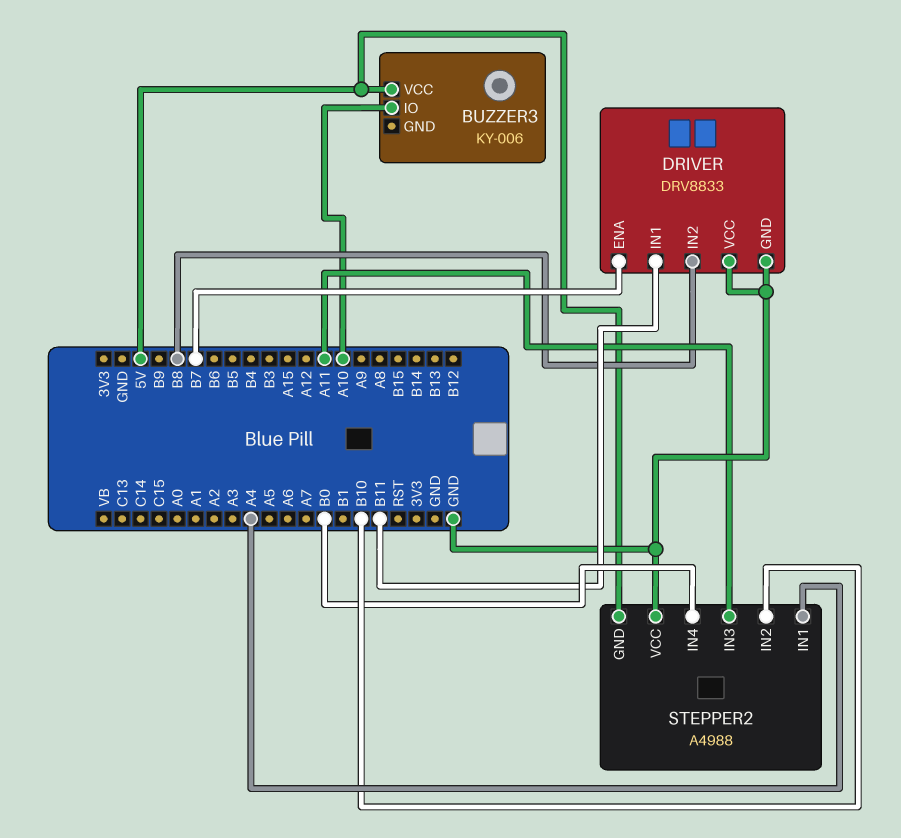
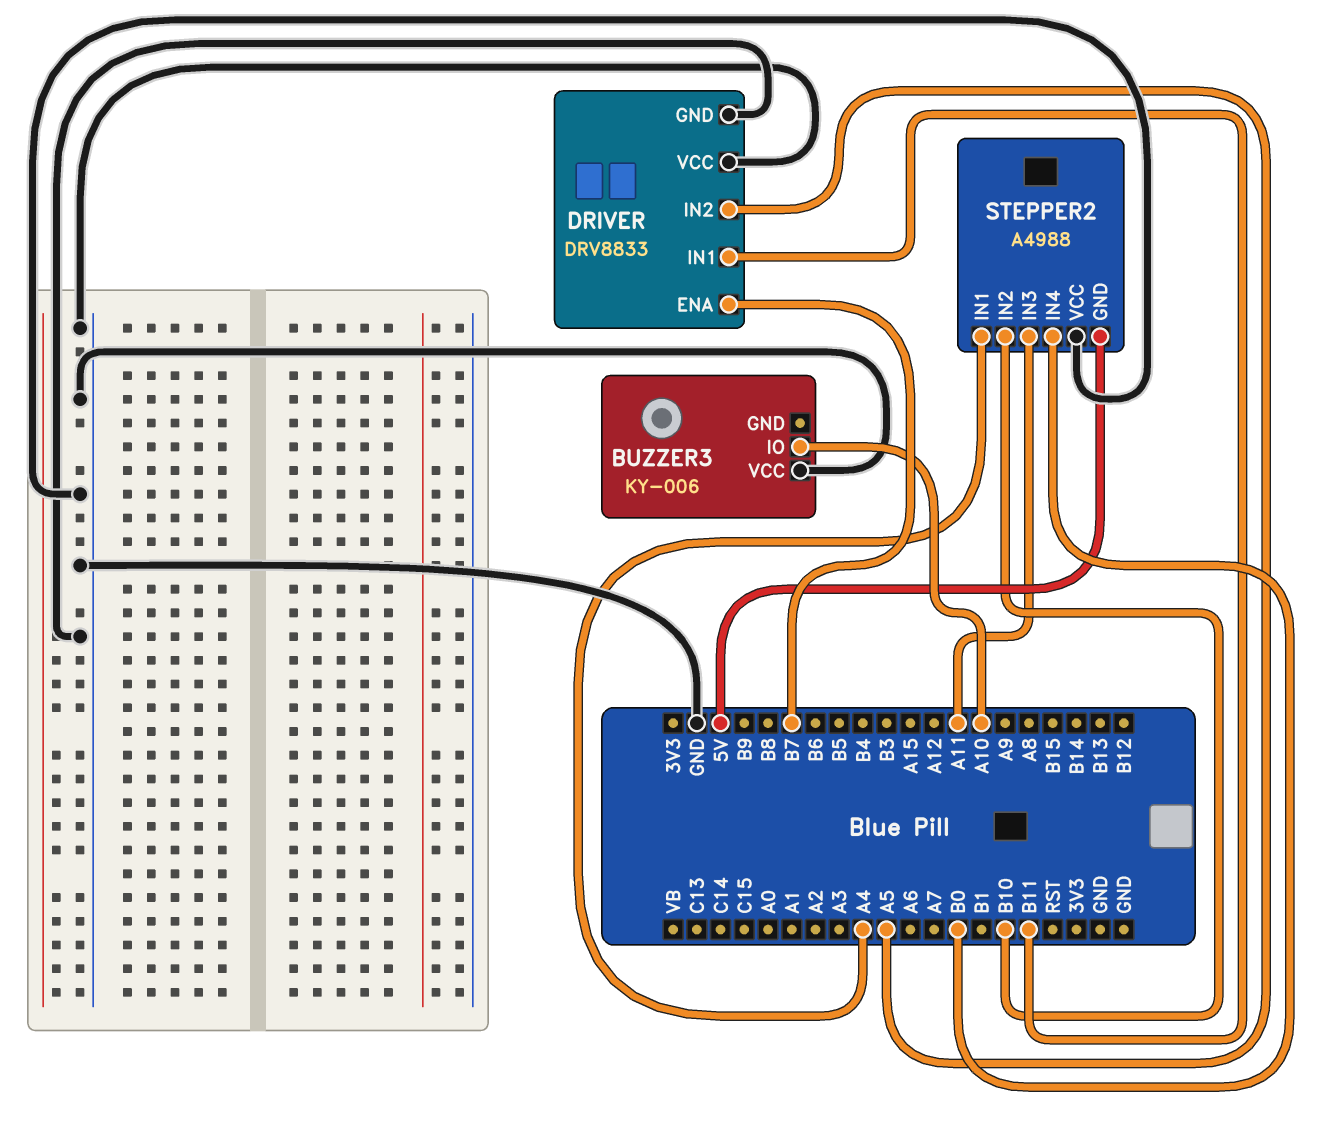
BUZZER3 pin VCC: 5V -> GND
DRIVER pin IN2: B8 -> A5

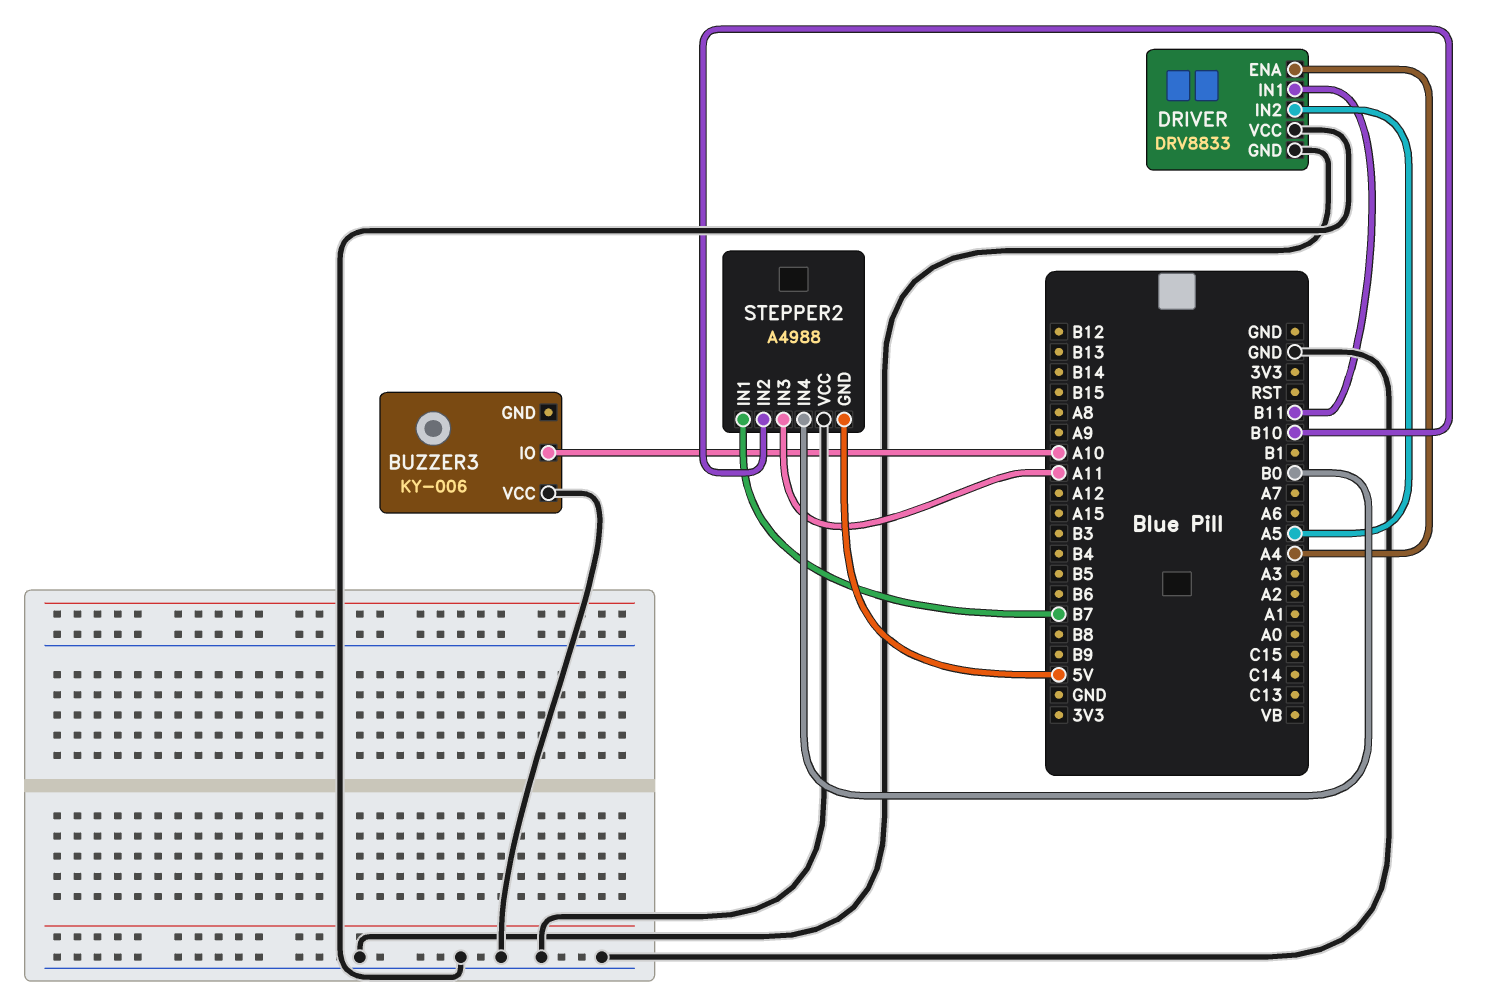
DRIVER pin ENA: B7 -> A4
STEPPER2 pin IN1: A4 -> B7

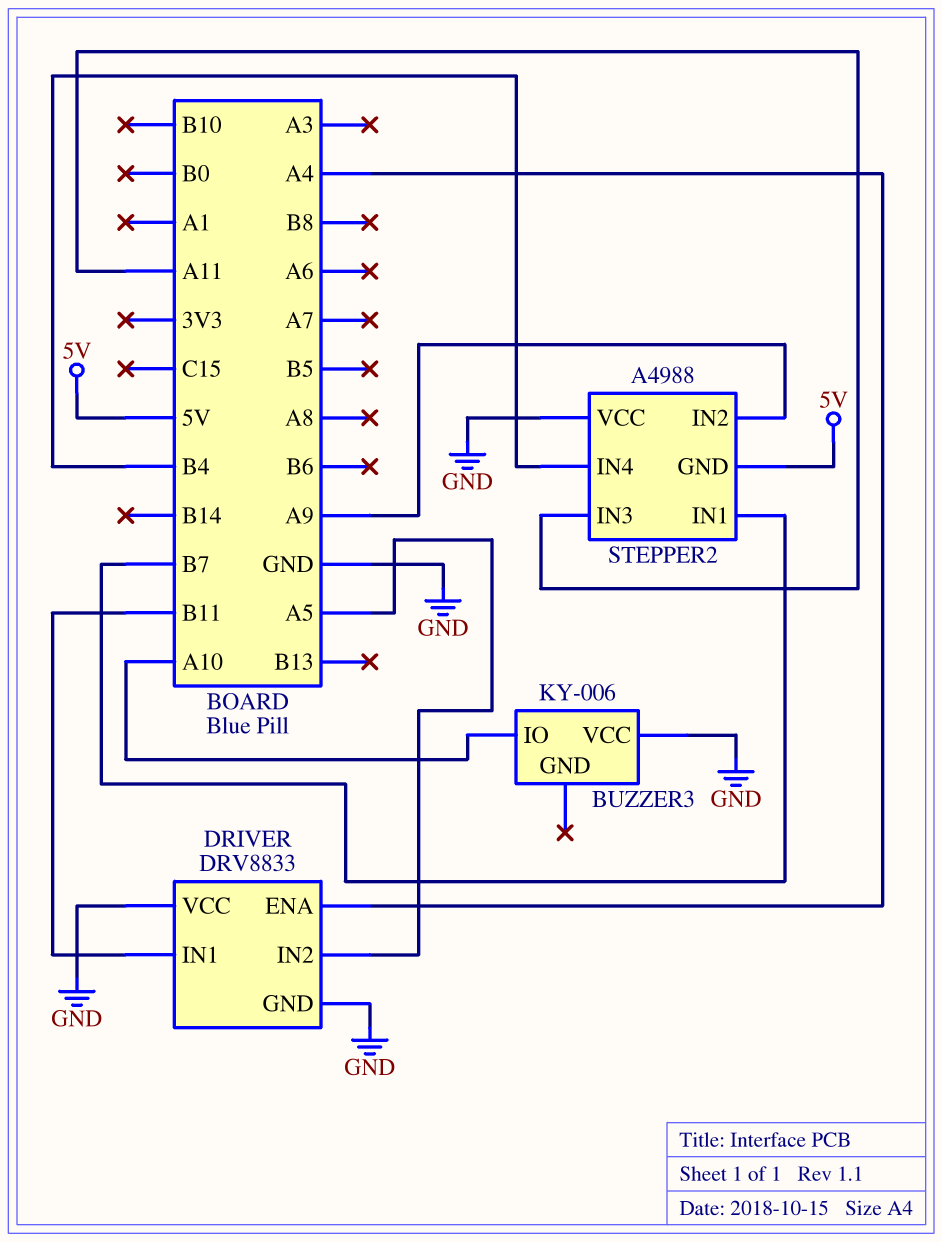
STEPPER2 pin IN2: B10 -> A9
STEPPER2 pin IN4: B0 -> B4

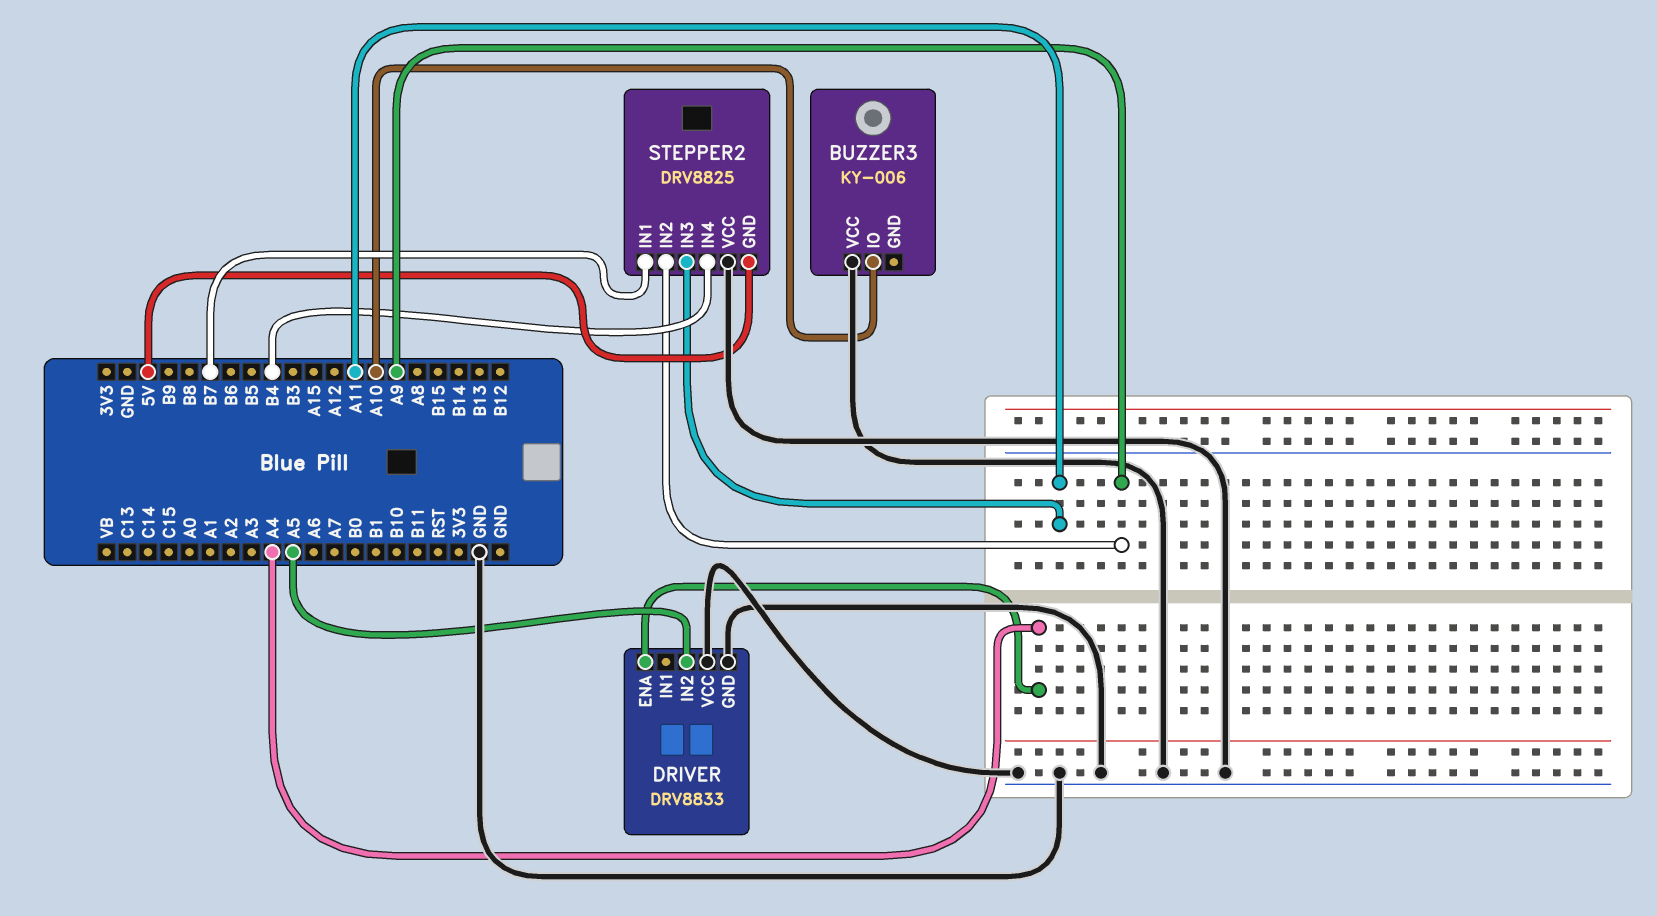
DRIVER pin IN1: B11 -> none
STEPPER2: A4988 -> DRV8825

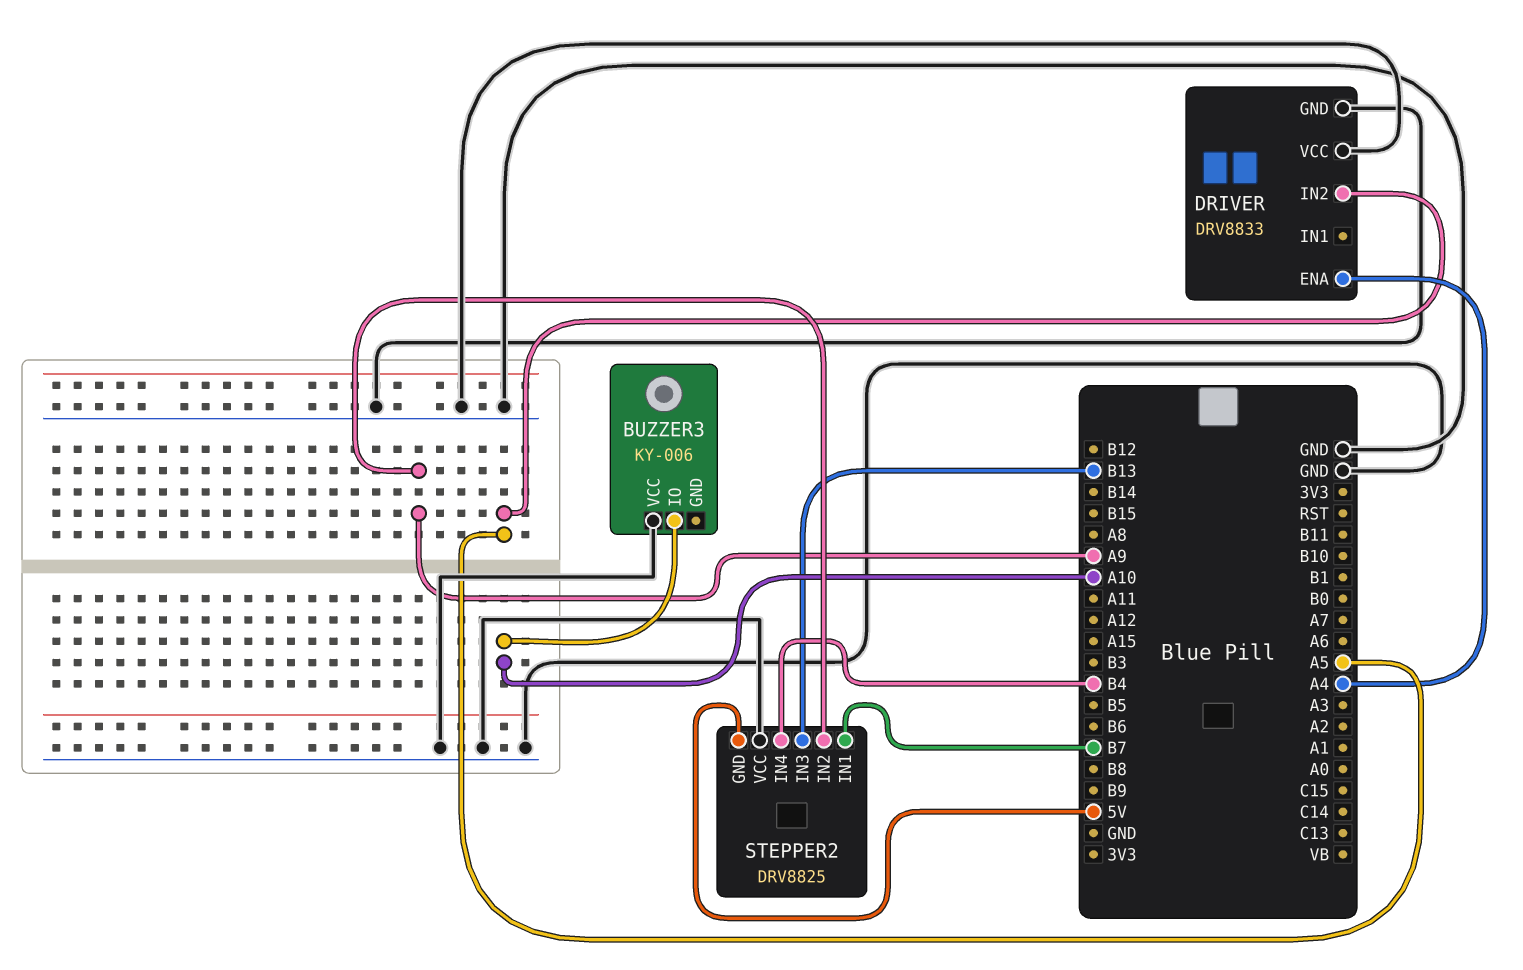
STEPPER2 pin IN3: A11 -> B13

